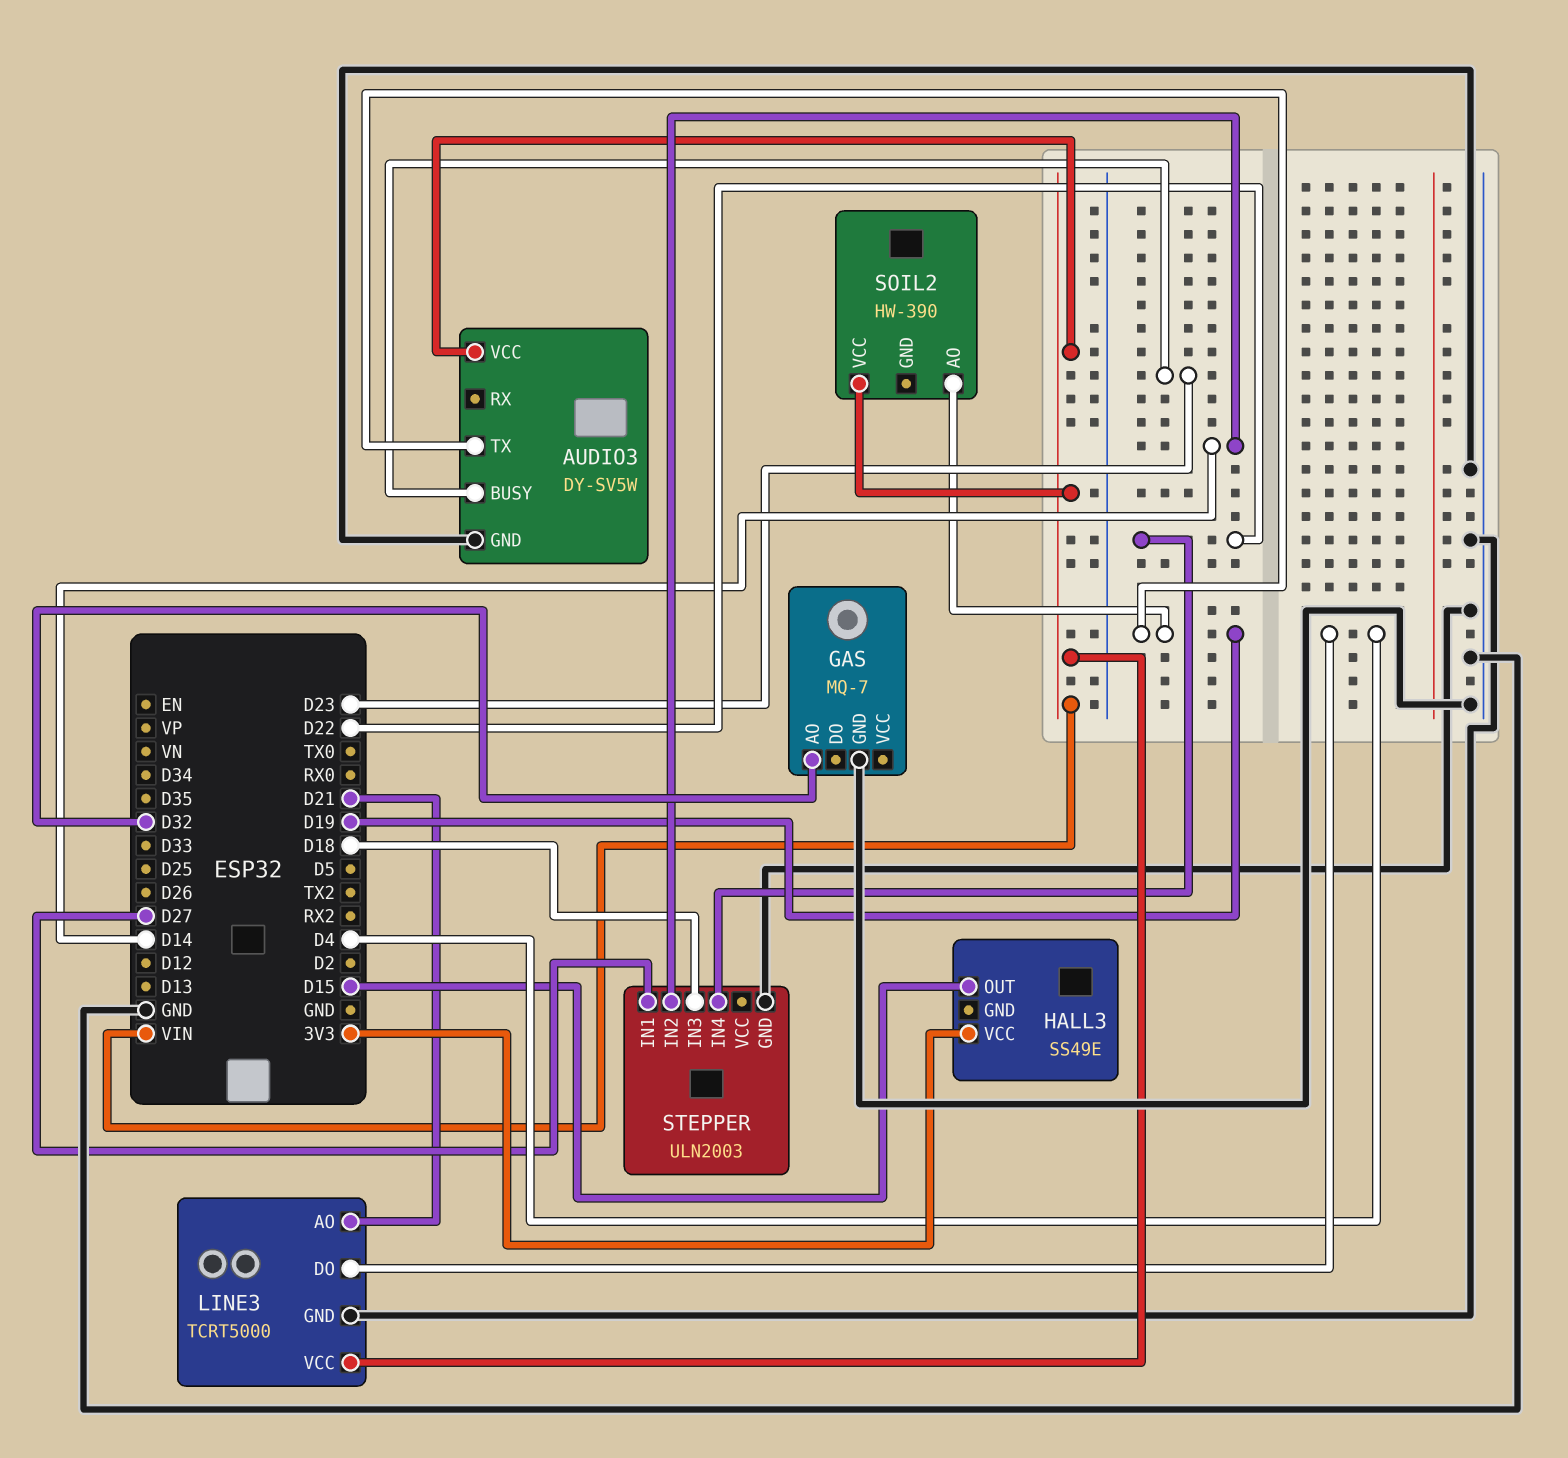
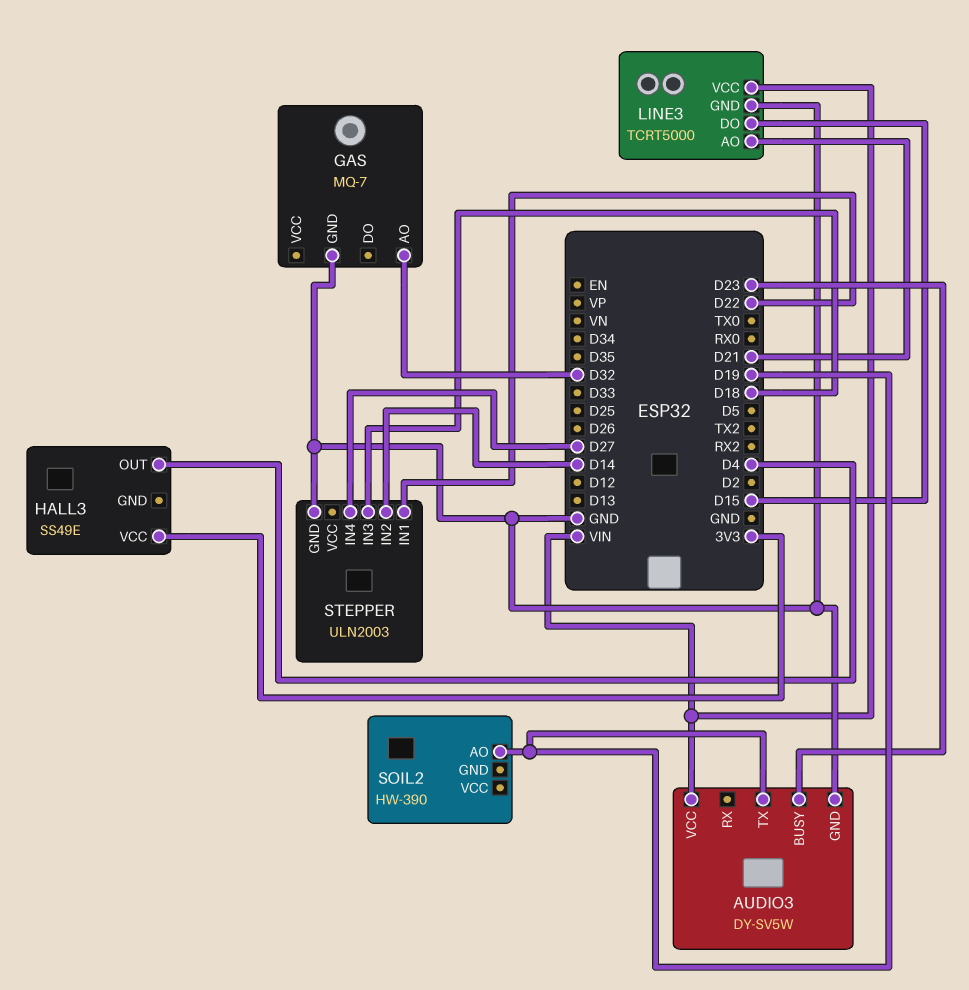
HALL3 pin OUT: D15 -> D4
LINE3 pin DO: D4 -> D15
SOIL2 pin VCC: VIN -> none
STEPPER pin IN1: D27 -> D22
STEPPER pin IN4: D22 -> D27

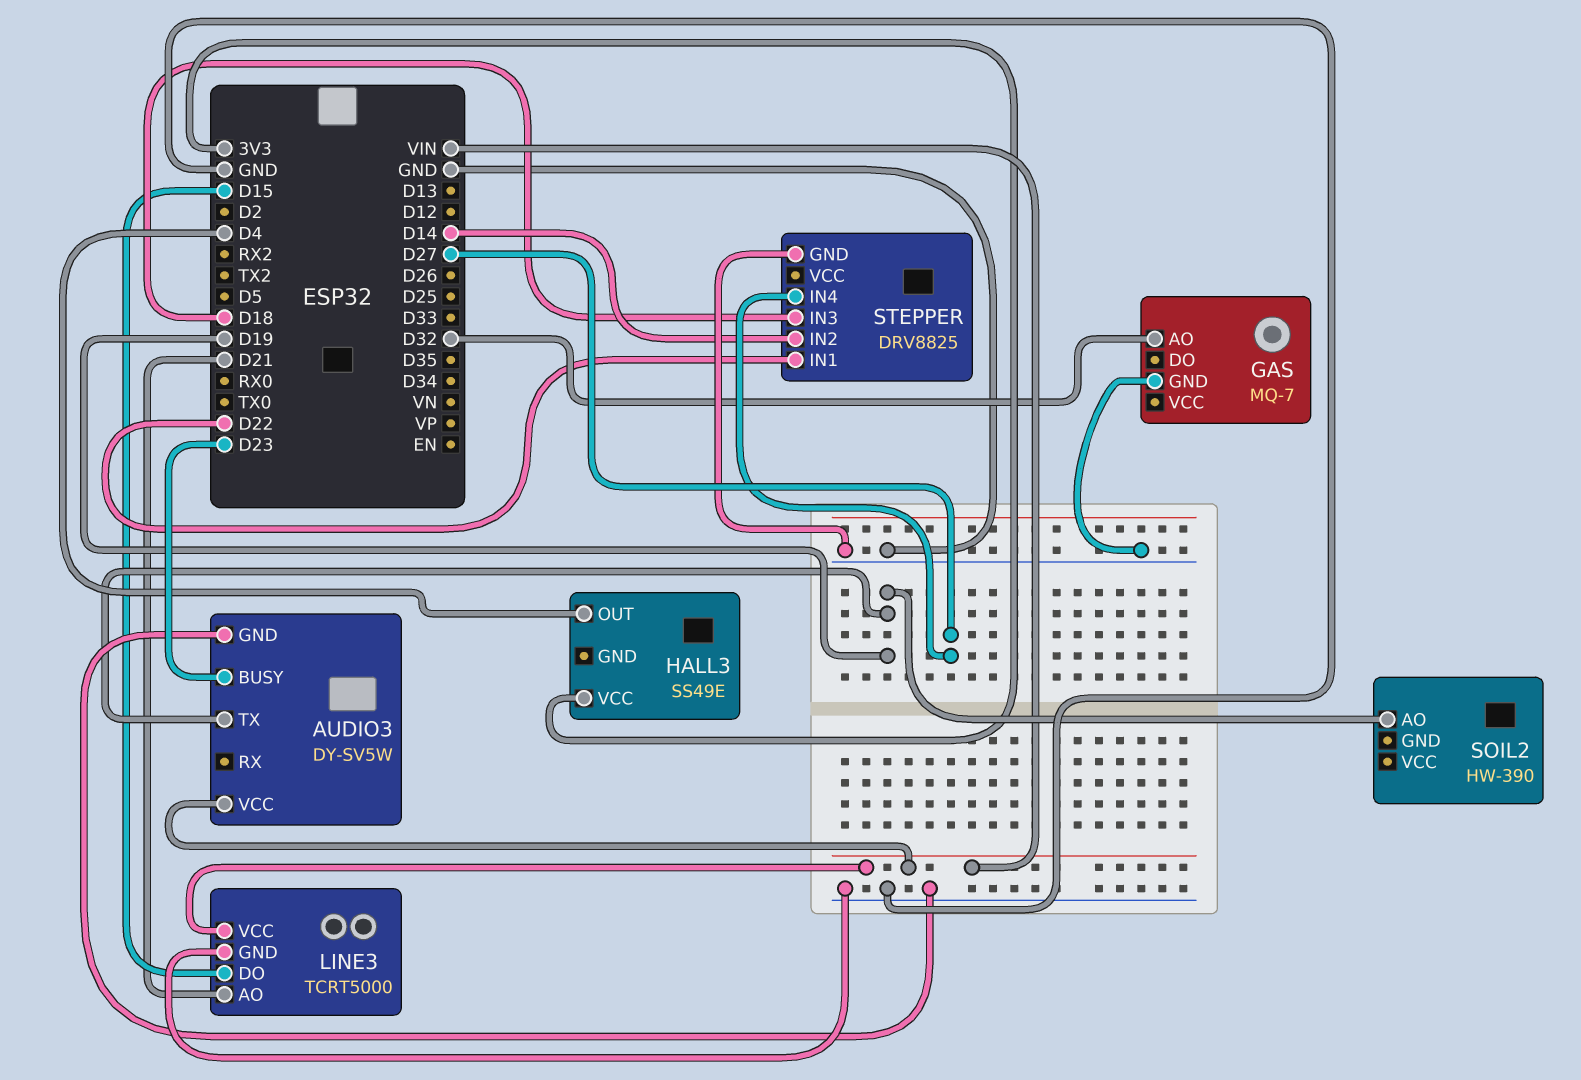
STEPPER: ULN2003 -> DRV8825

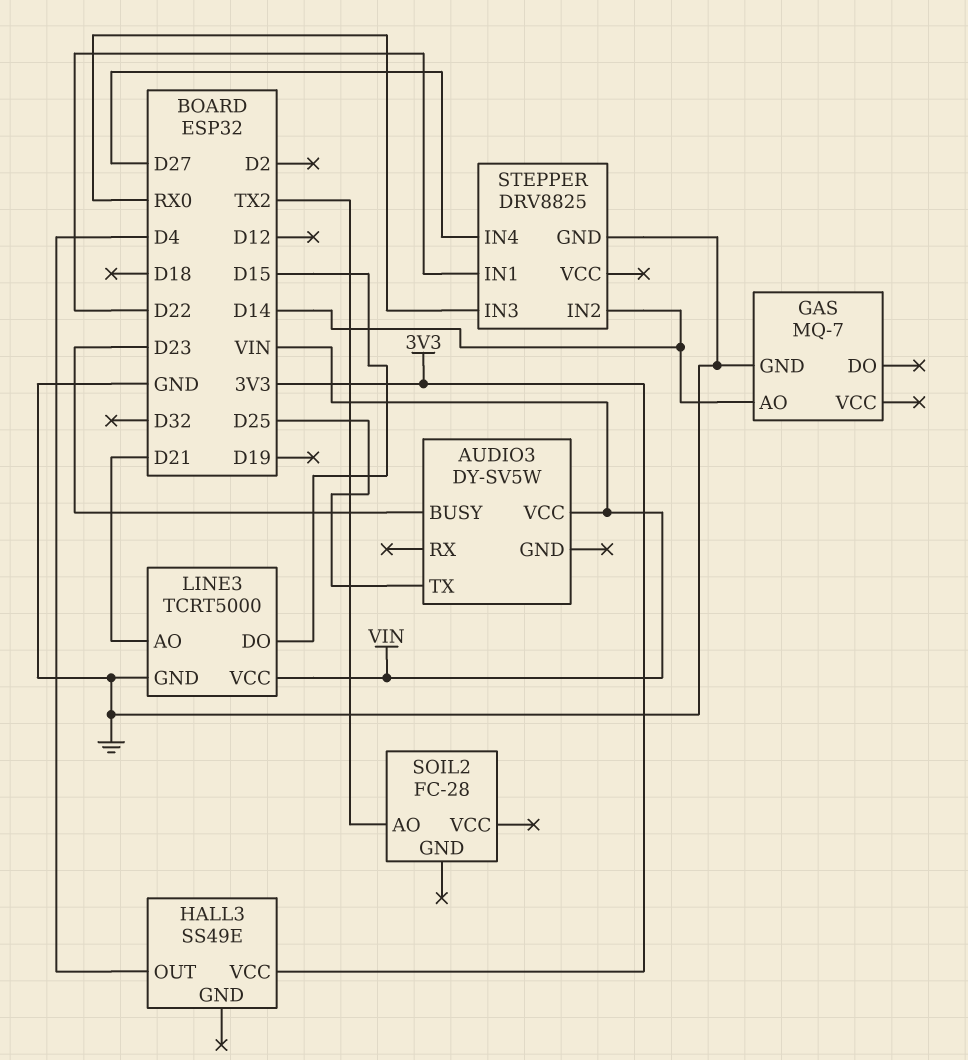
AUDIO3 pin GND: GND -> none
AUDIO3 pin TX: D19 -> D25
GAS pin AO: D32 -> D14
SOIL2: HW-390 -> FC-28
SOIL2 pin AO: D19 -> TX2
STEPPER pin IN3: D18 -> RX0

